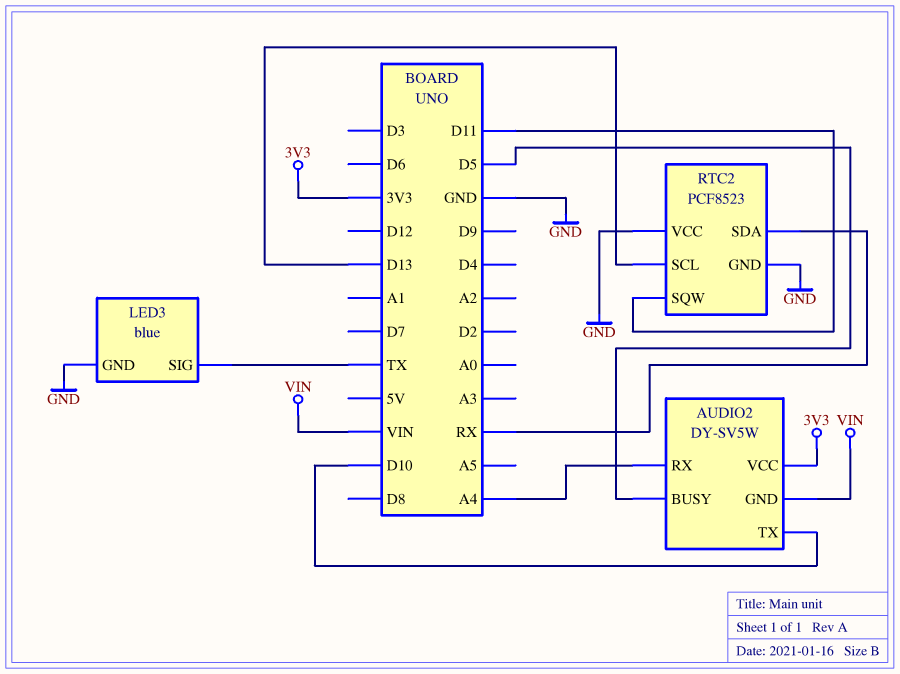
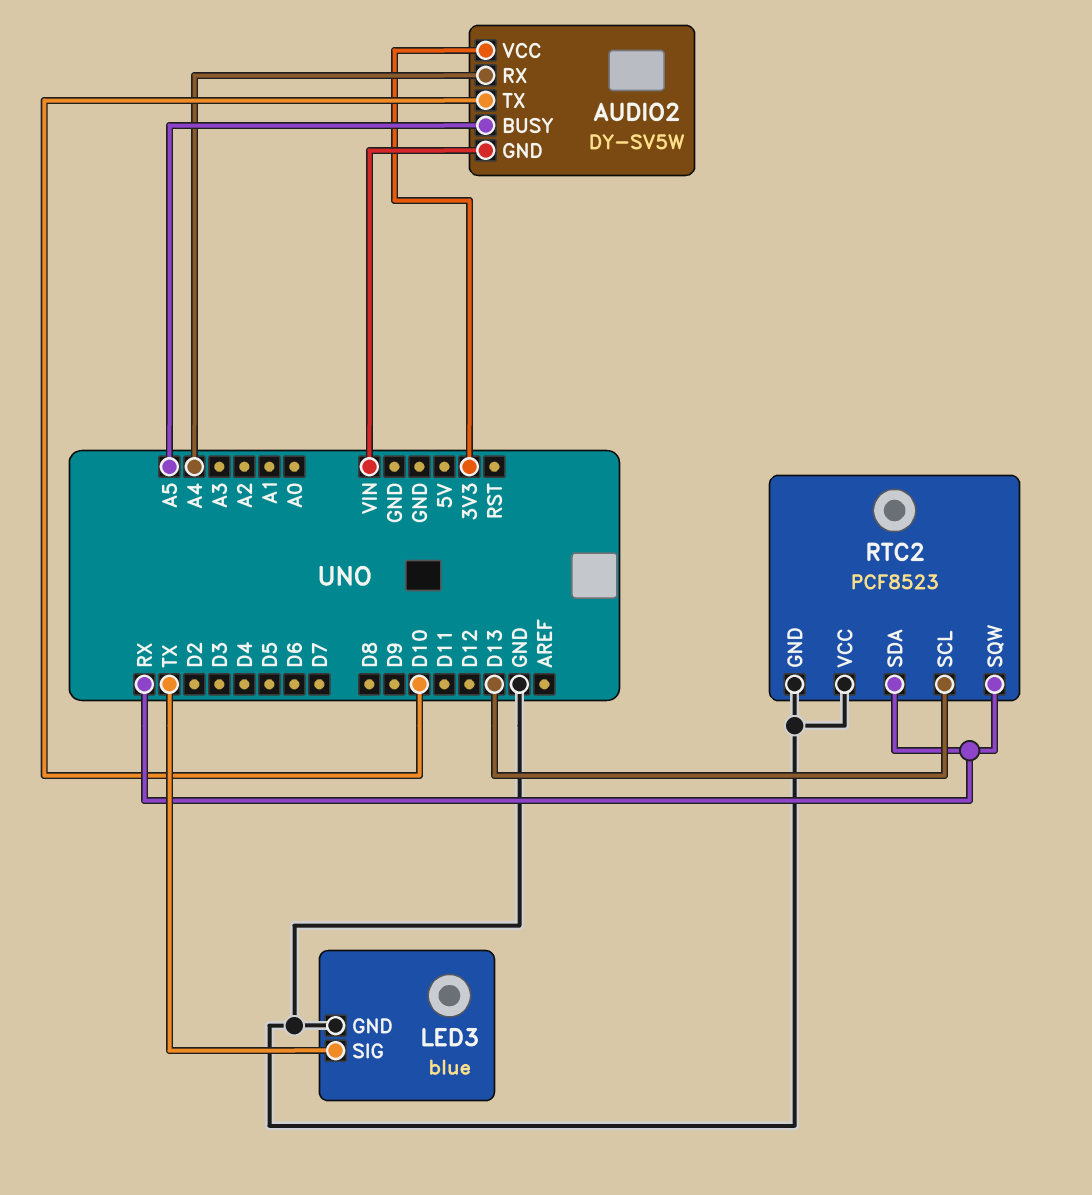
AUDIO2 pin BUSY: D5 -> A5
RTC2 pin SQW: D11 -> RX

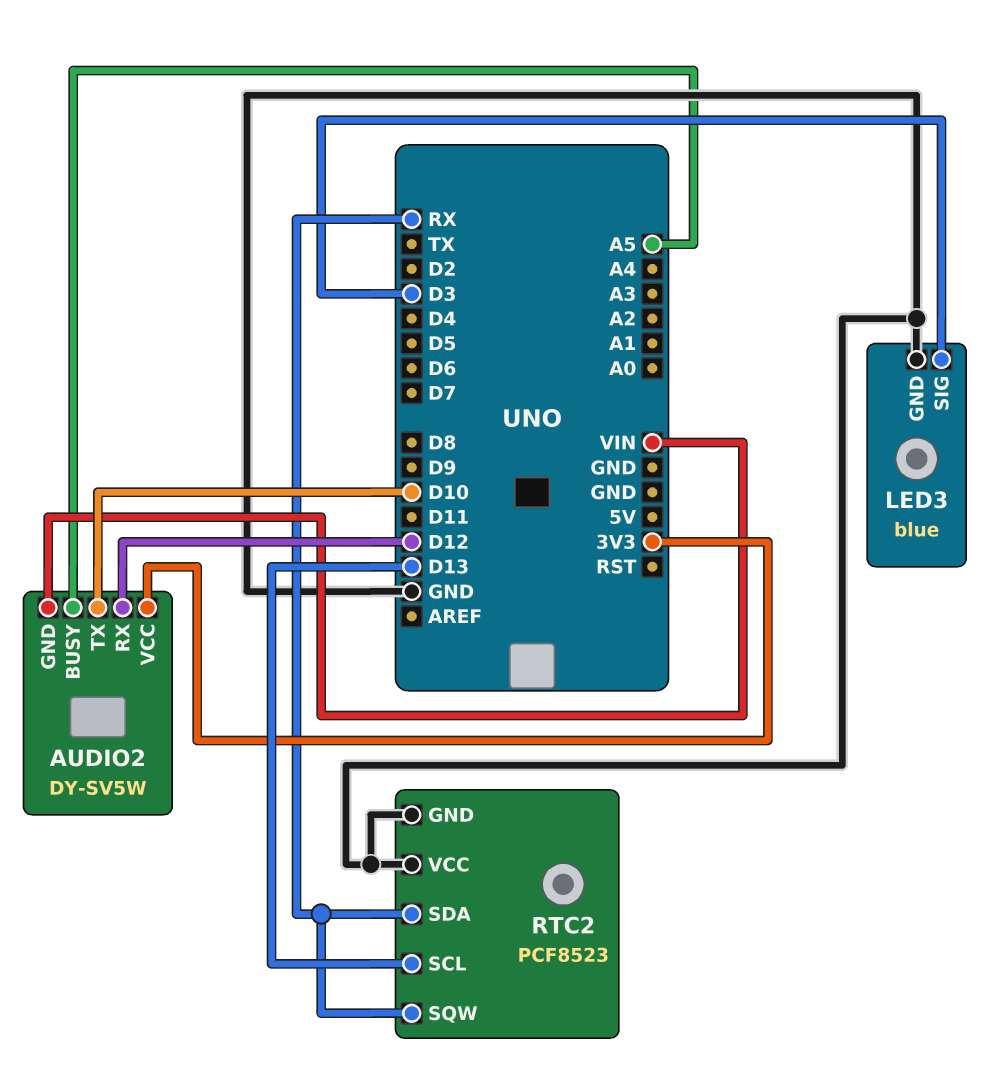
AUDIO2 pin RX: A4 -> D12
LED3 pin SIG: TX -> D3

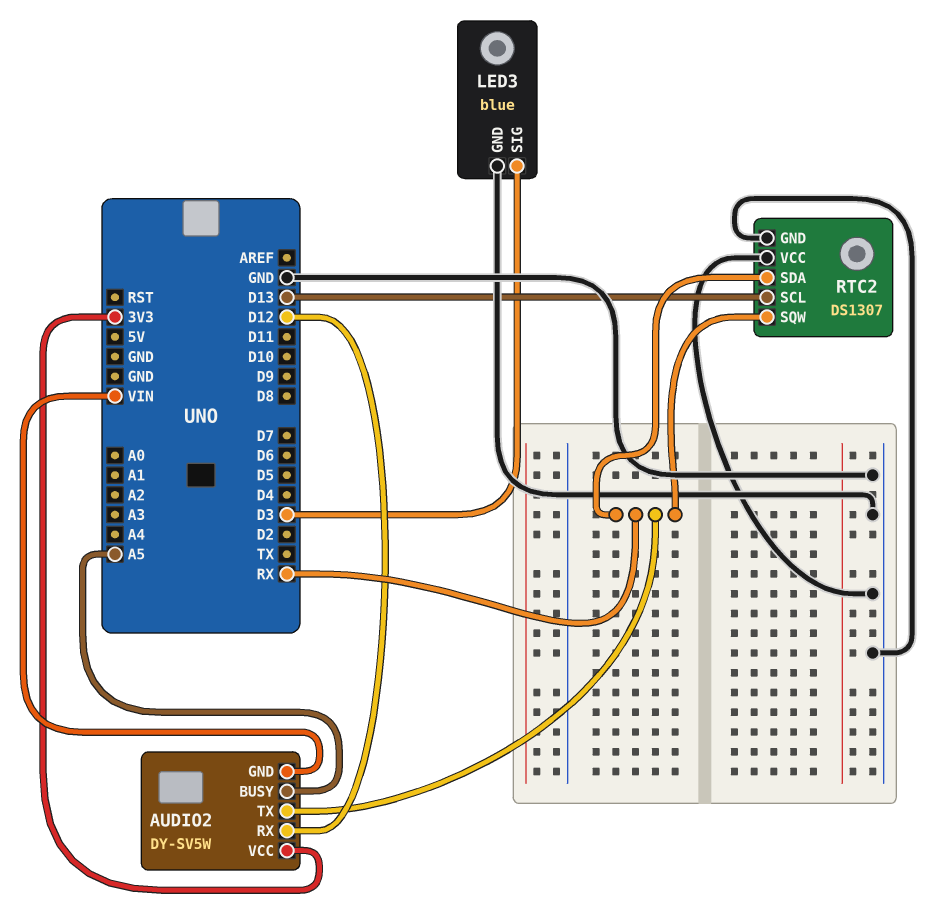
AUDIO2 pin TX: D10 -> RX
RTC2: PCF8523 -> DS1307

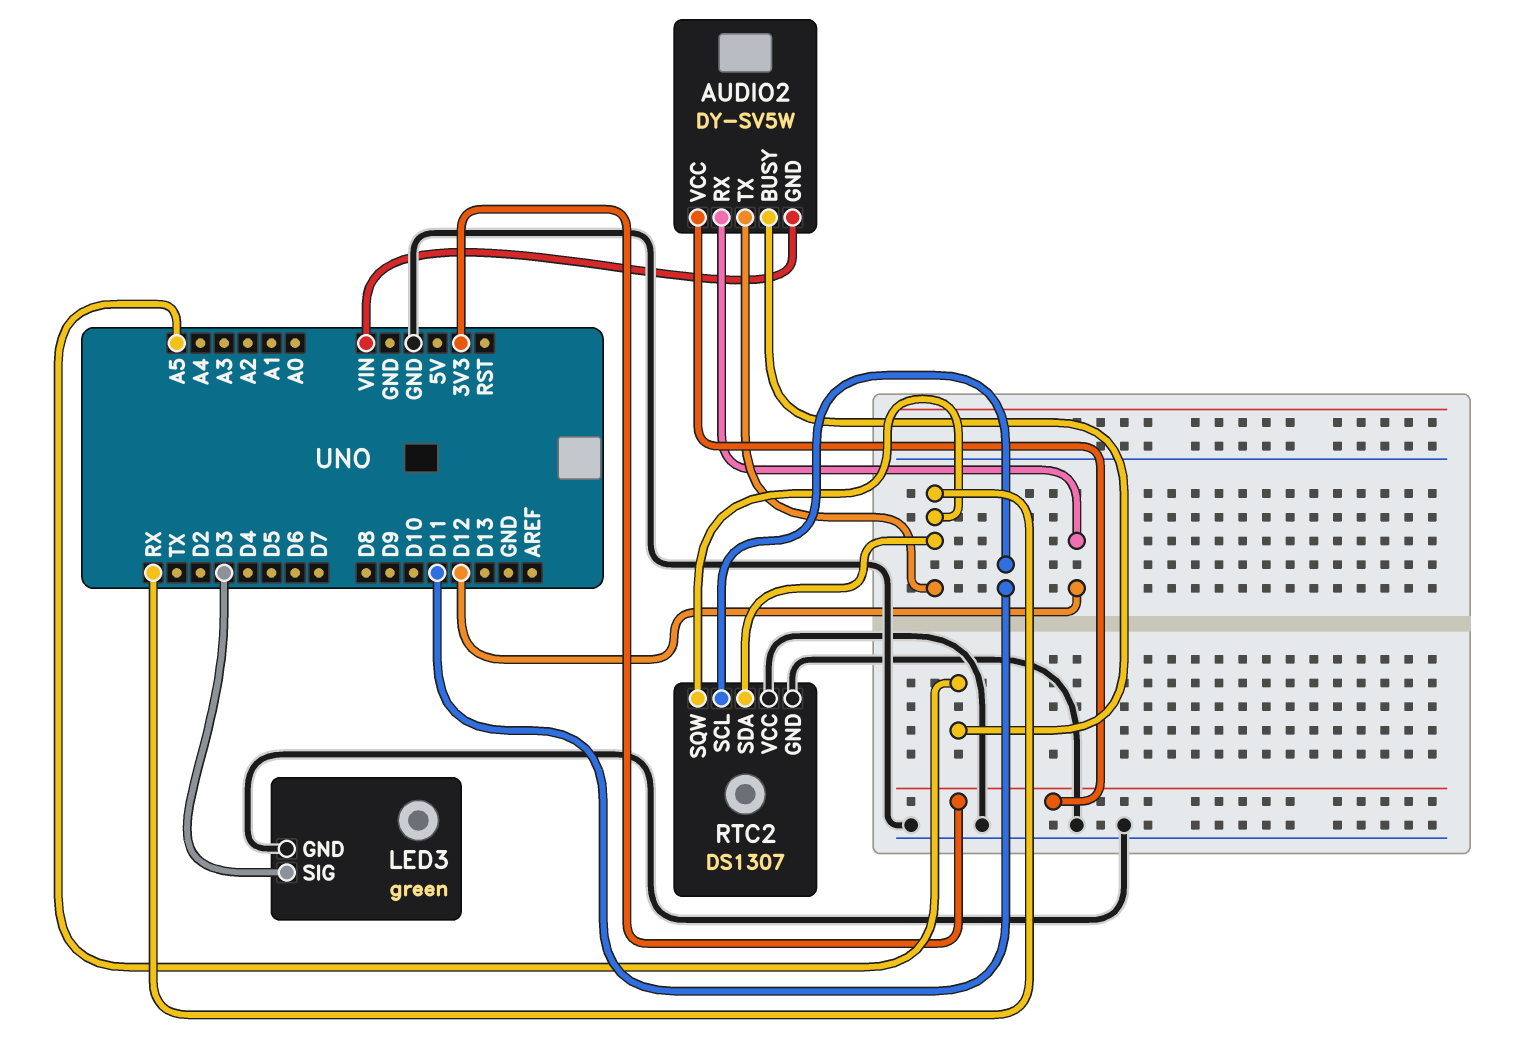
LED3: blue -> green
RTC2 pin SCL: D13 -> D11

